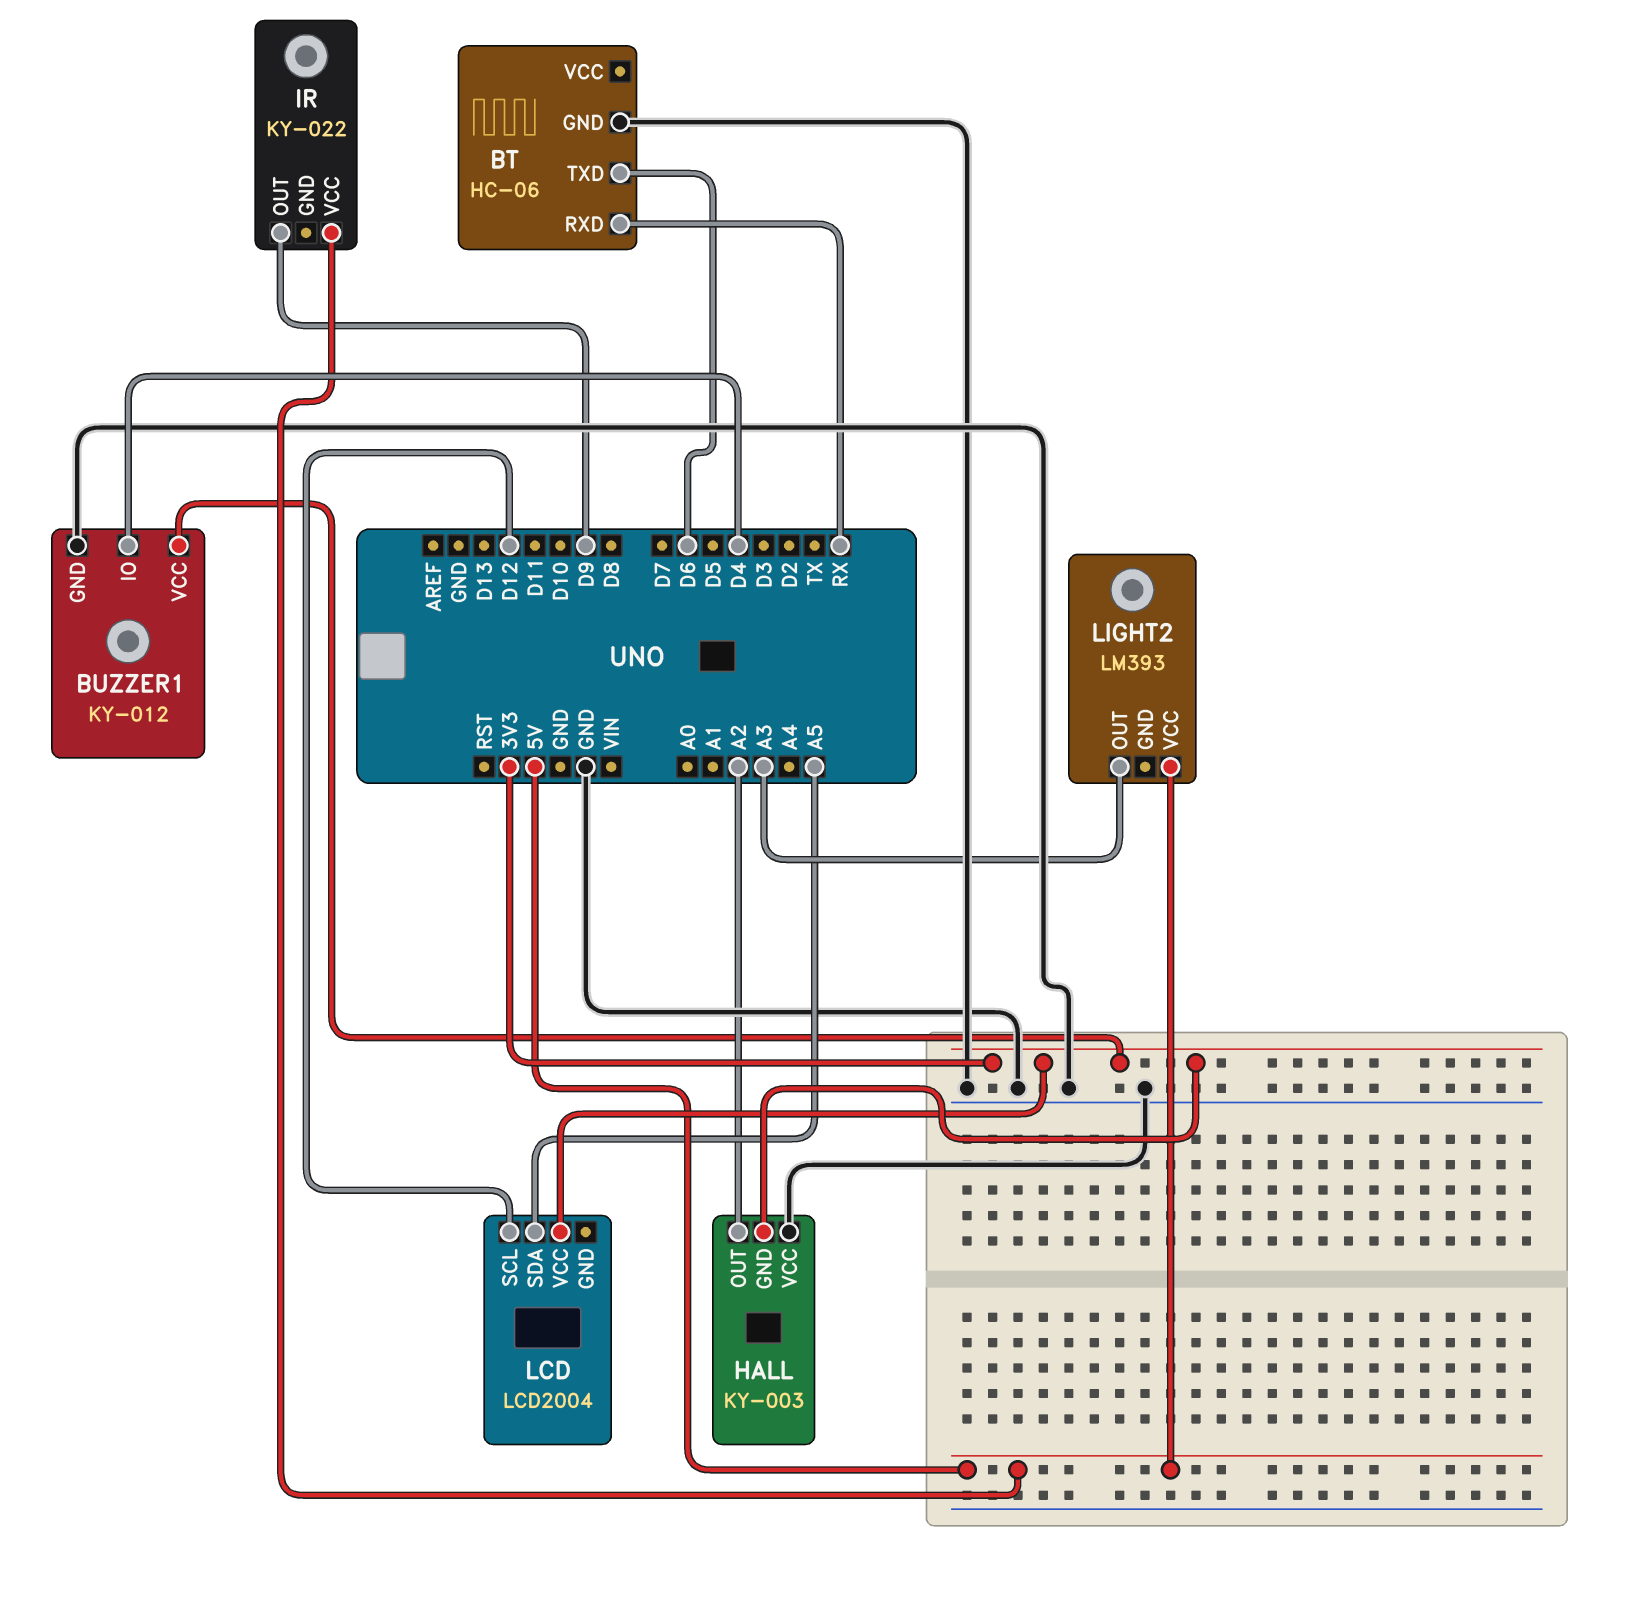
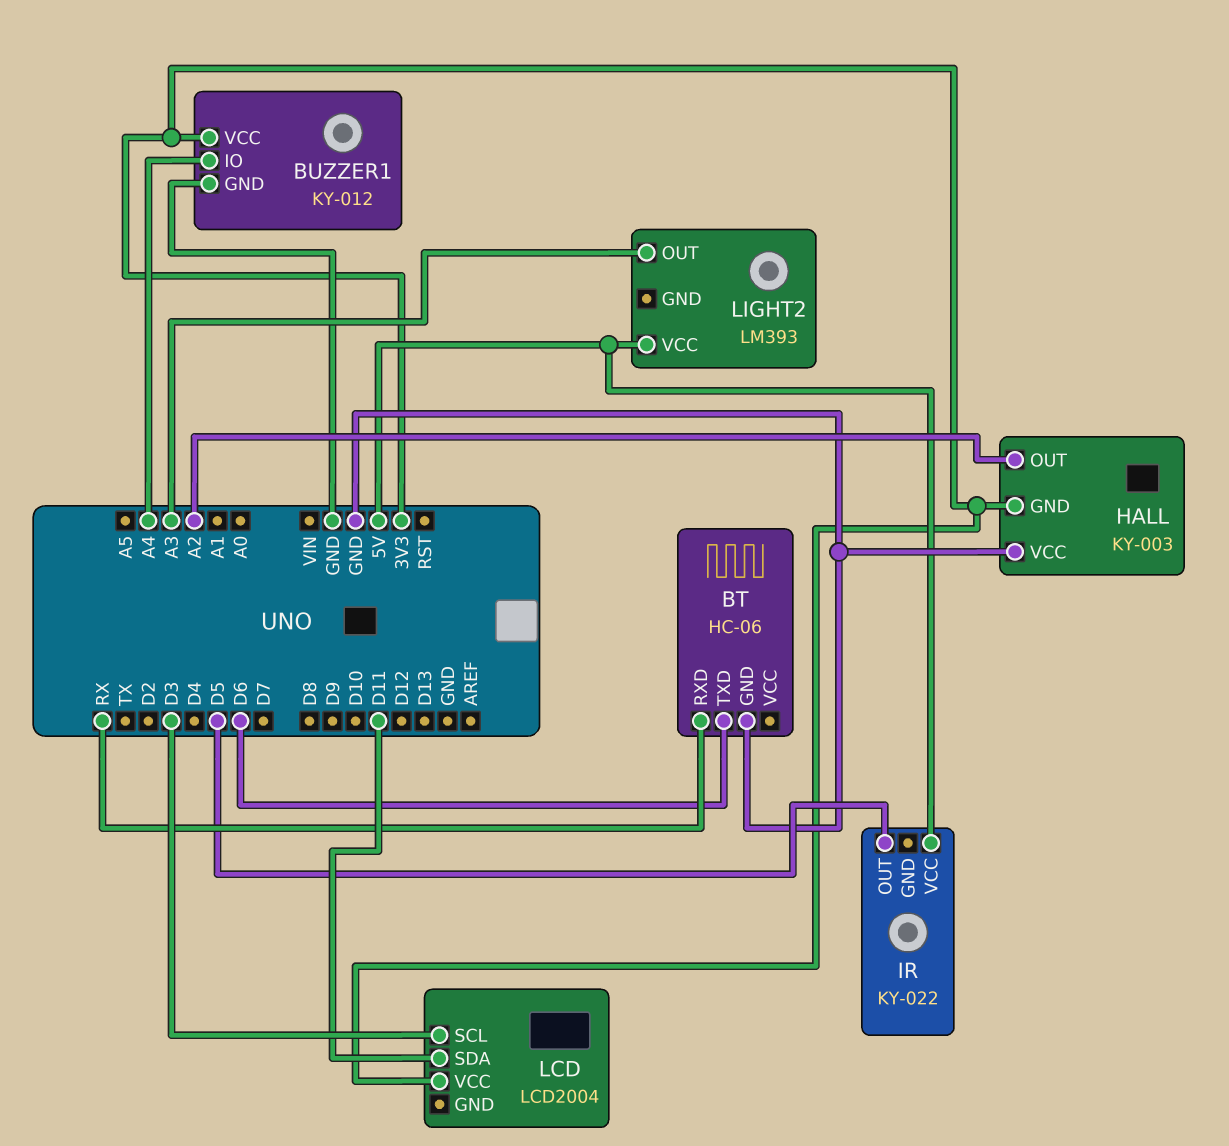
BUZZER1 pin IO: D4 -> A4
IR pin OUT: D9 -> D5
LCD pin SCL: D12 -> D3
LCD pin SDA: A5 -> D11

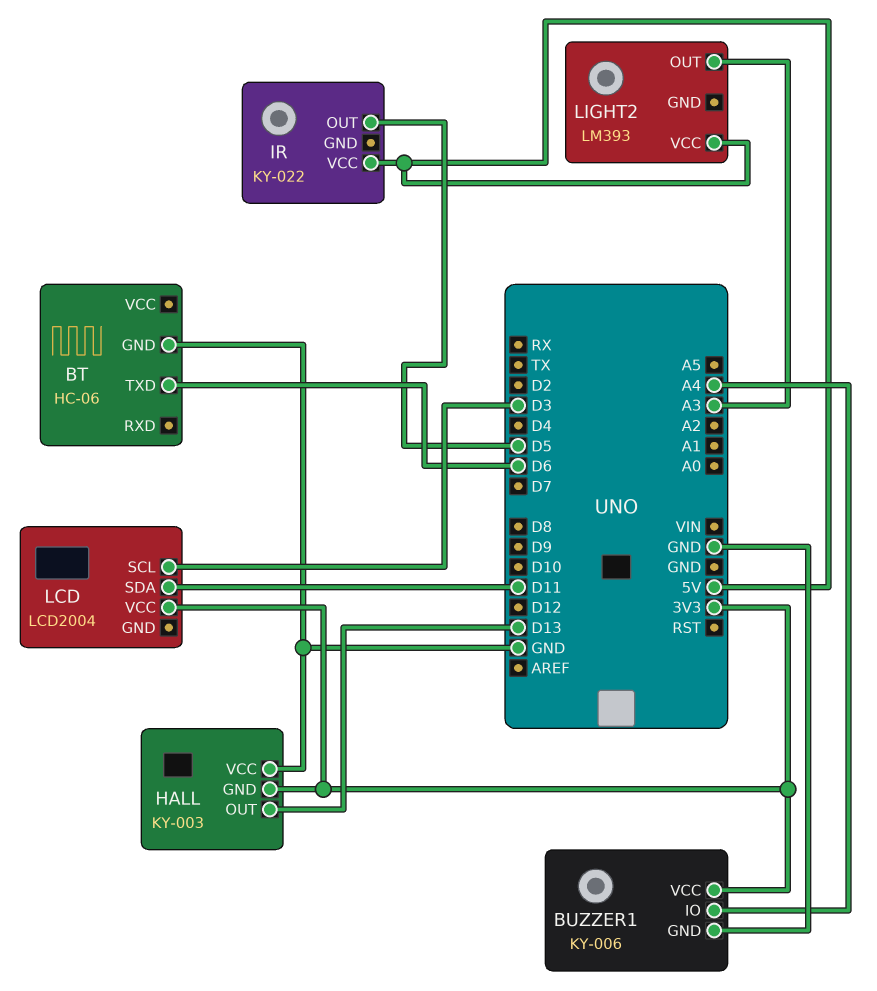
BT pin RXD: RX -> none
BUZZER1: KY-012 -> KY-006
HALL pin OUT: A2 -> D13

